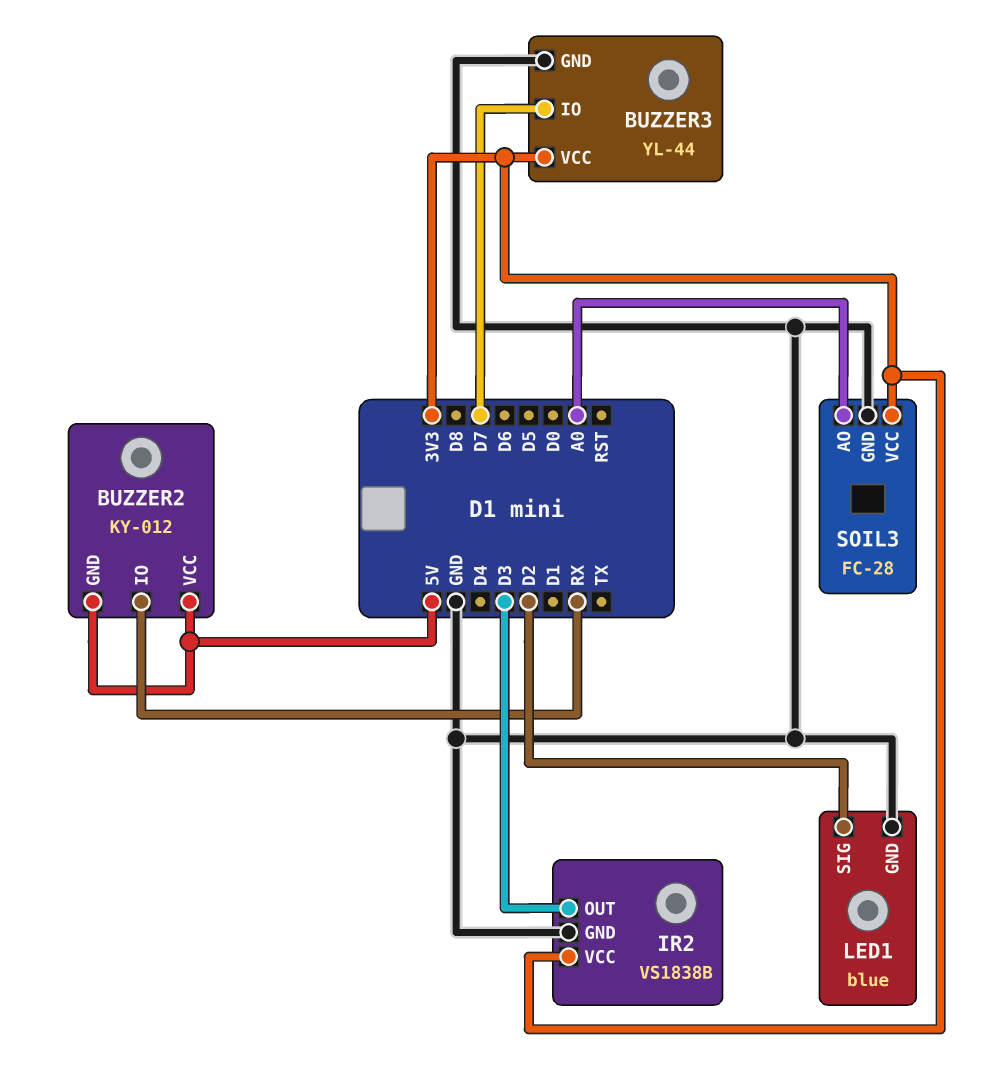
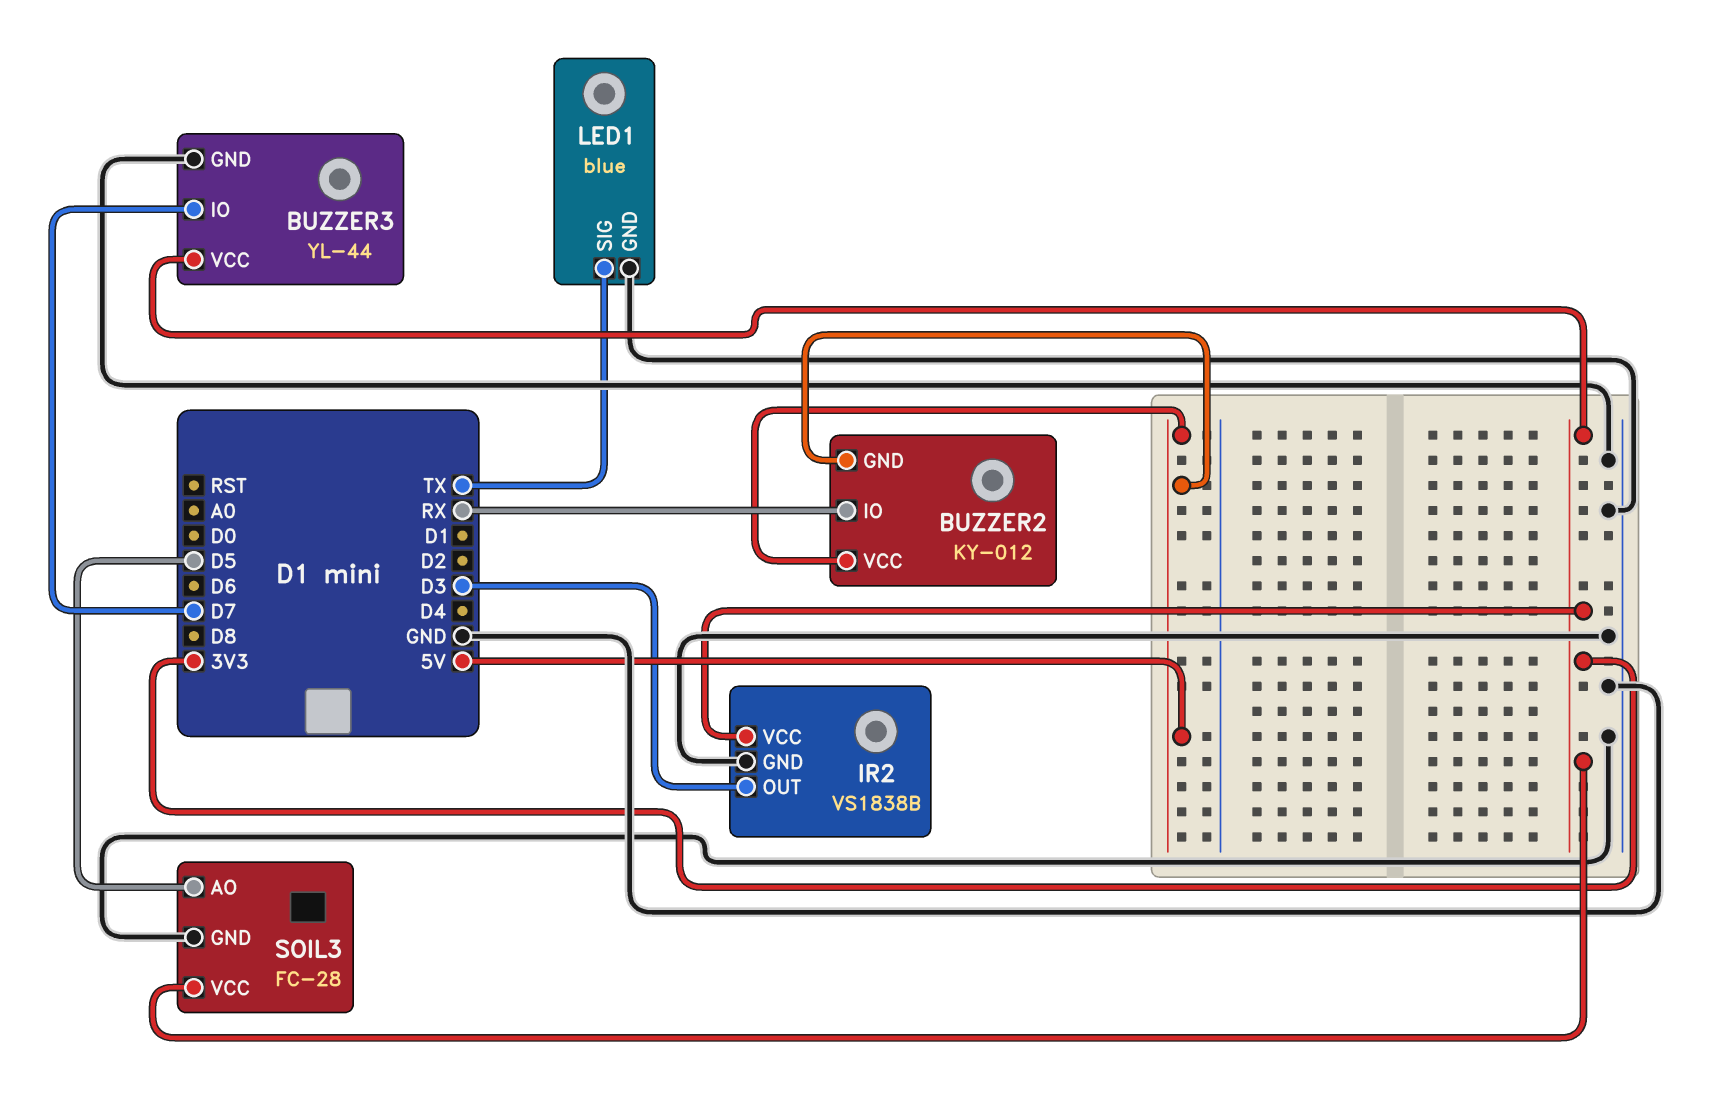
LED1 pin SIG: D2 -> TX
SOIL3 pin AO: A0 -> D5

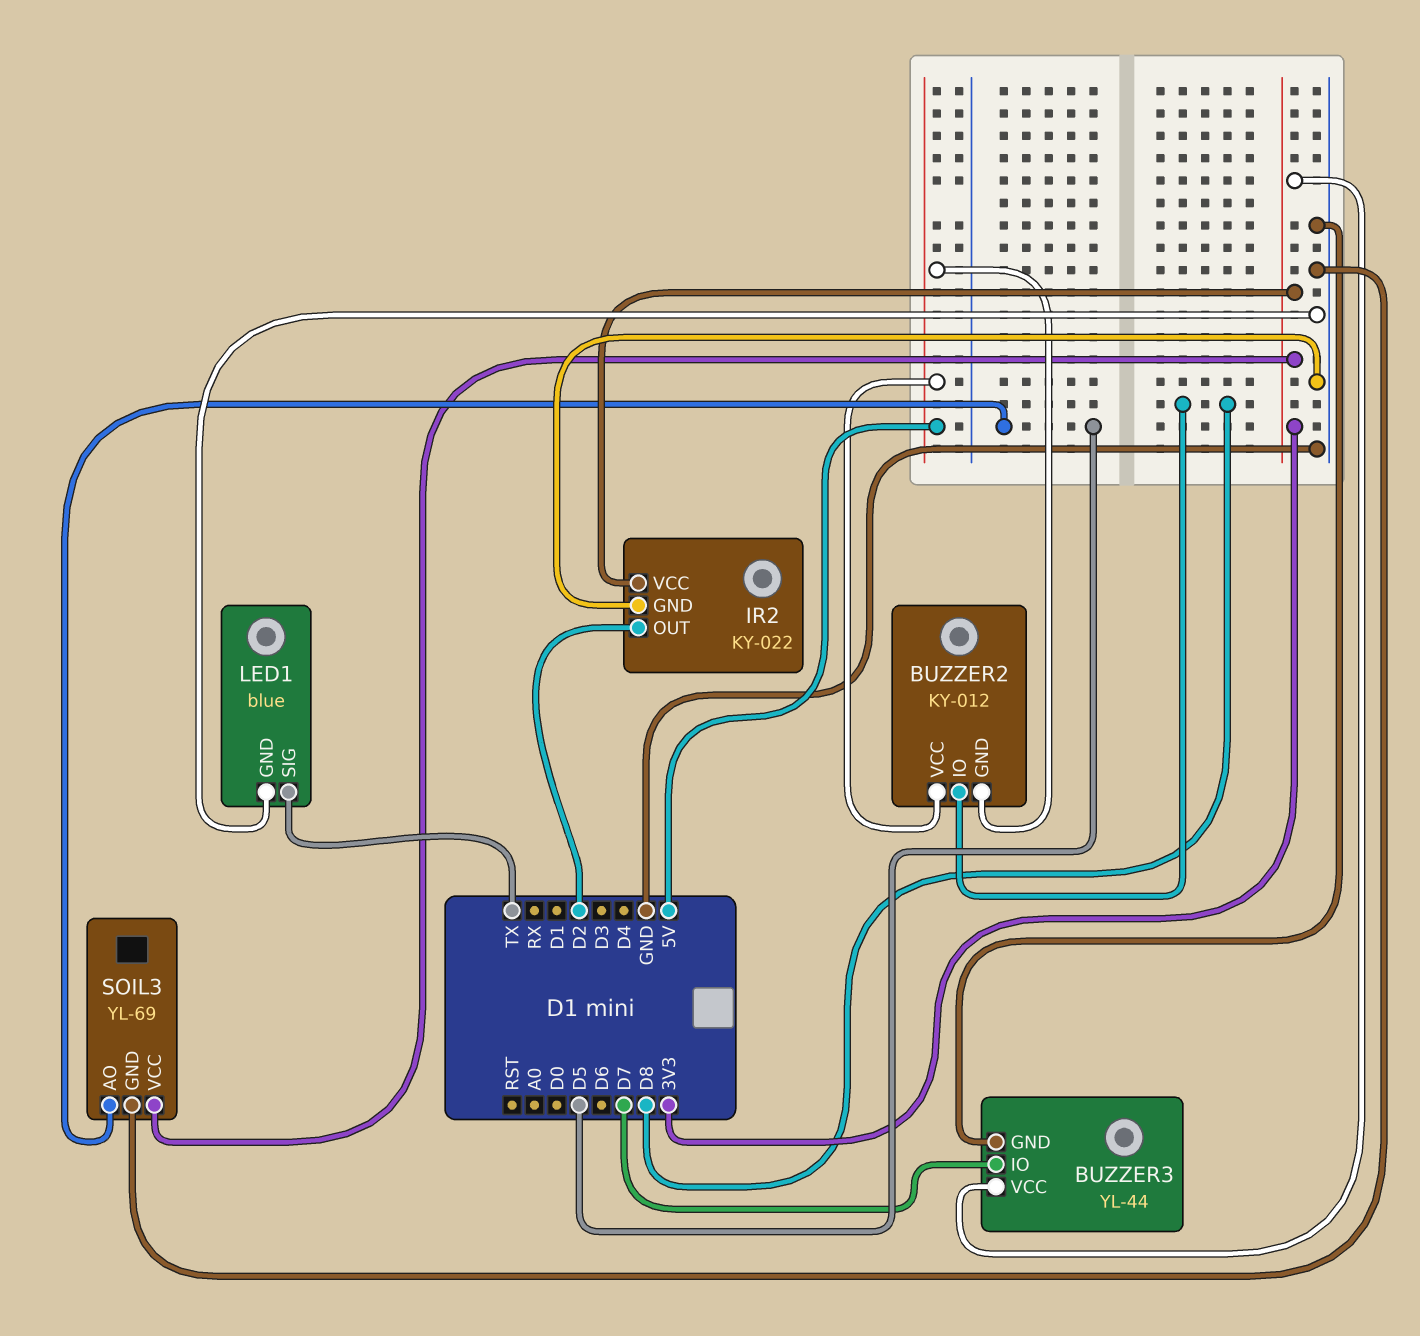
BUZZER2 pin IO: RX -> D8
IR2: VS1838B -> KY-022
IR2 pin OUT: D3 -> D2
SOIL3: FC-28 -> YL-69

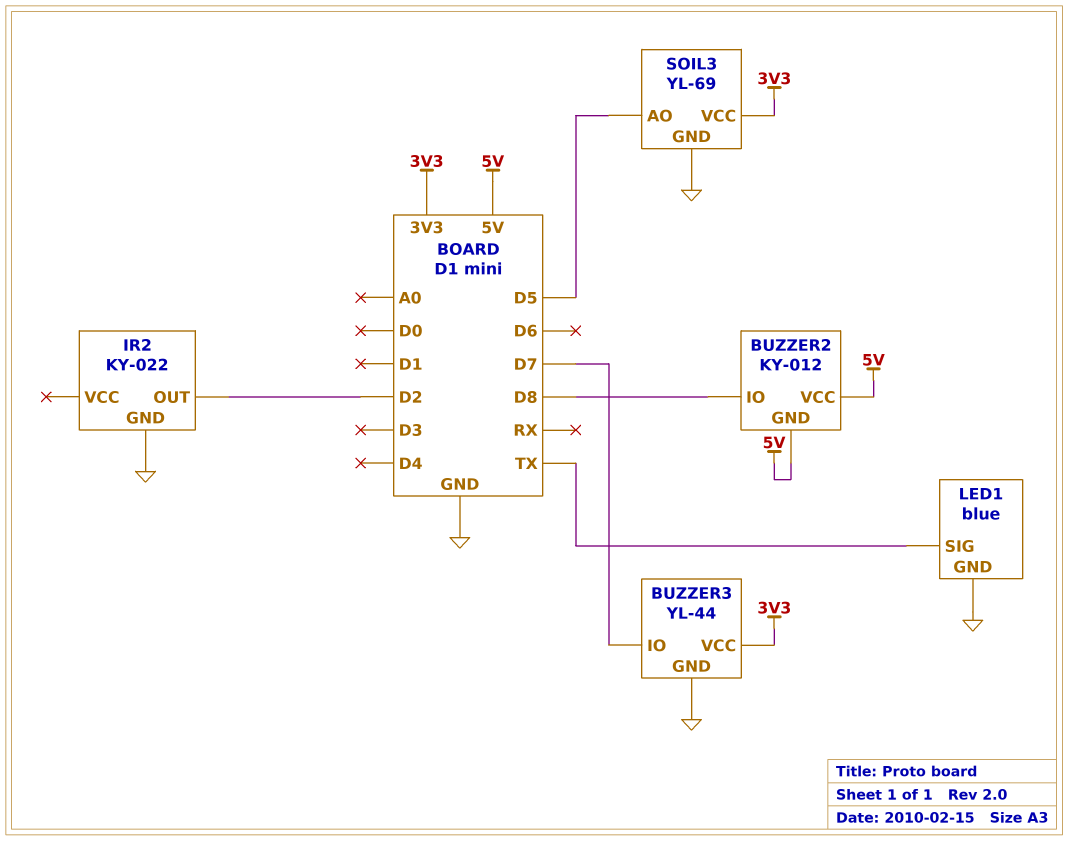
IR2 pin VCC: 3V3 -> none

